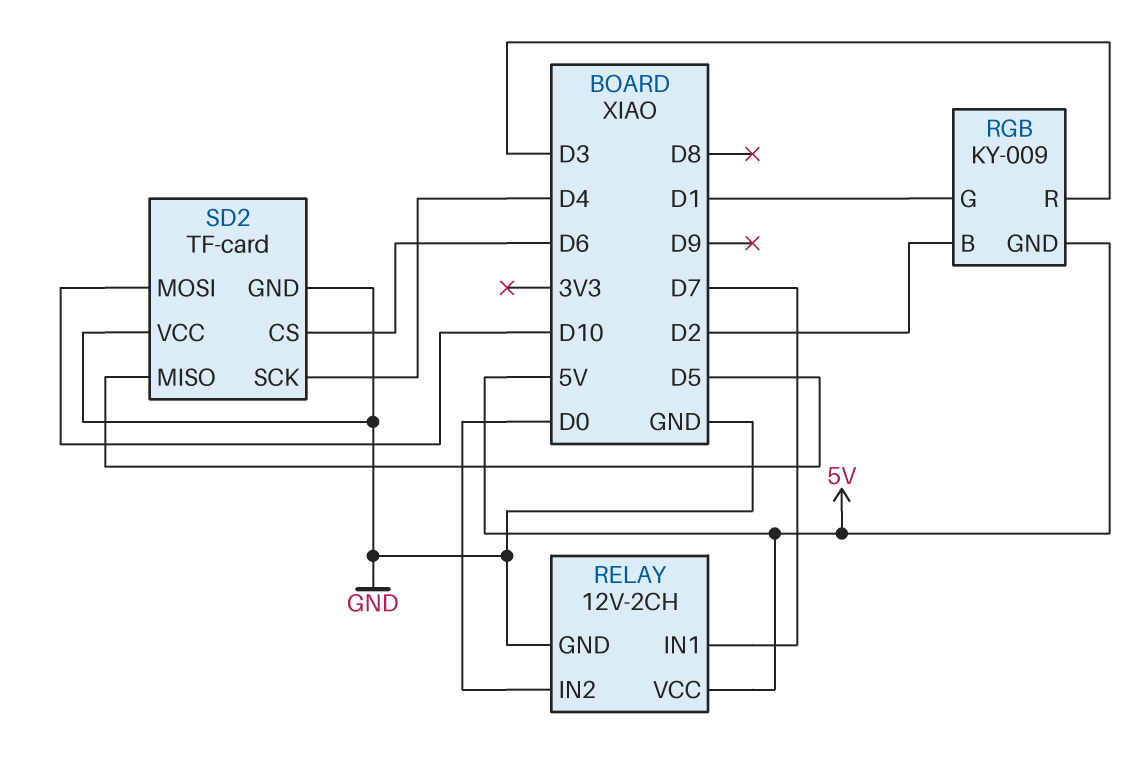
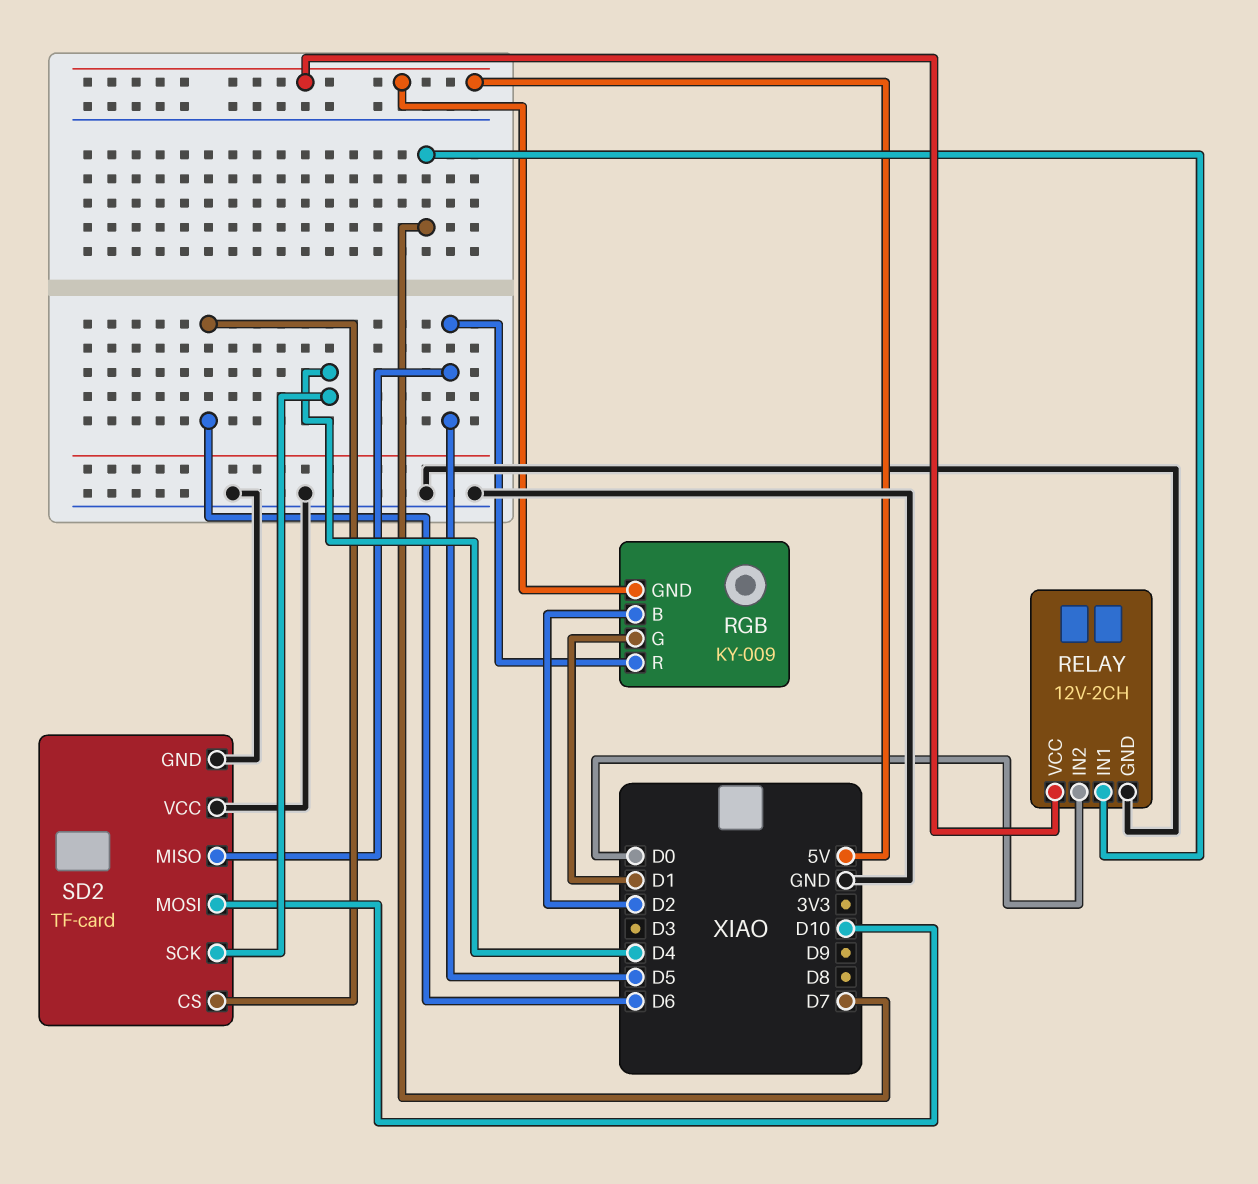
RGB pin R: D3 -> D5

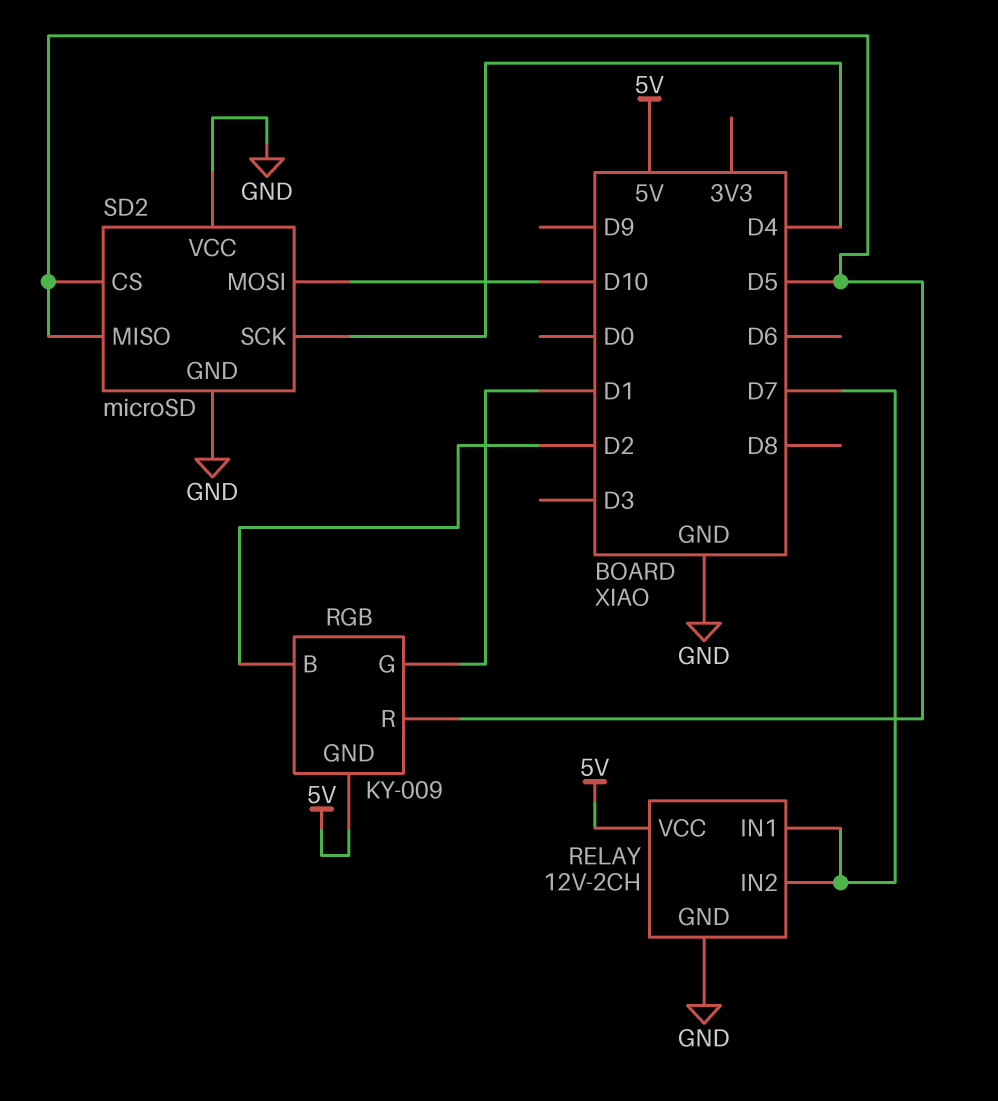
RELAY pin IN2: D0 -> D7
SD2: TF-card -> microSD
SD2 pin CS: D6 -> D5

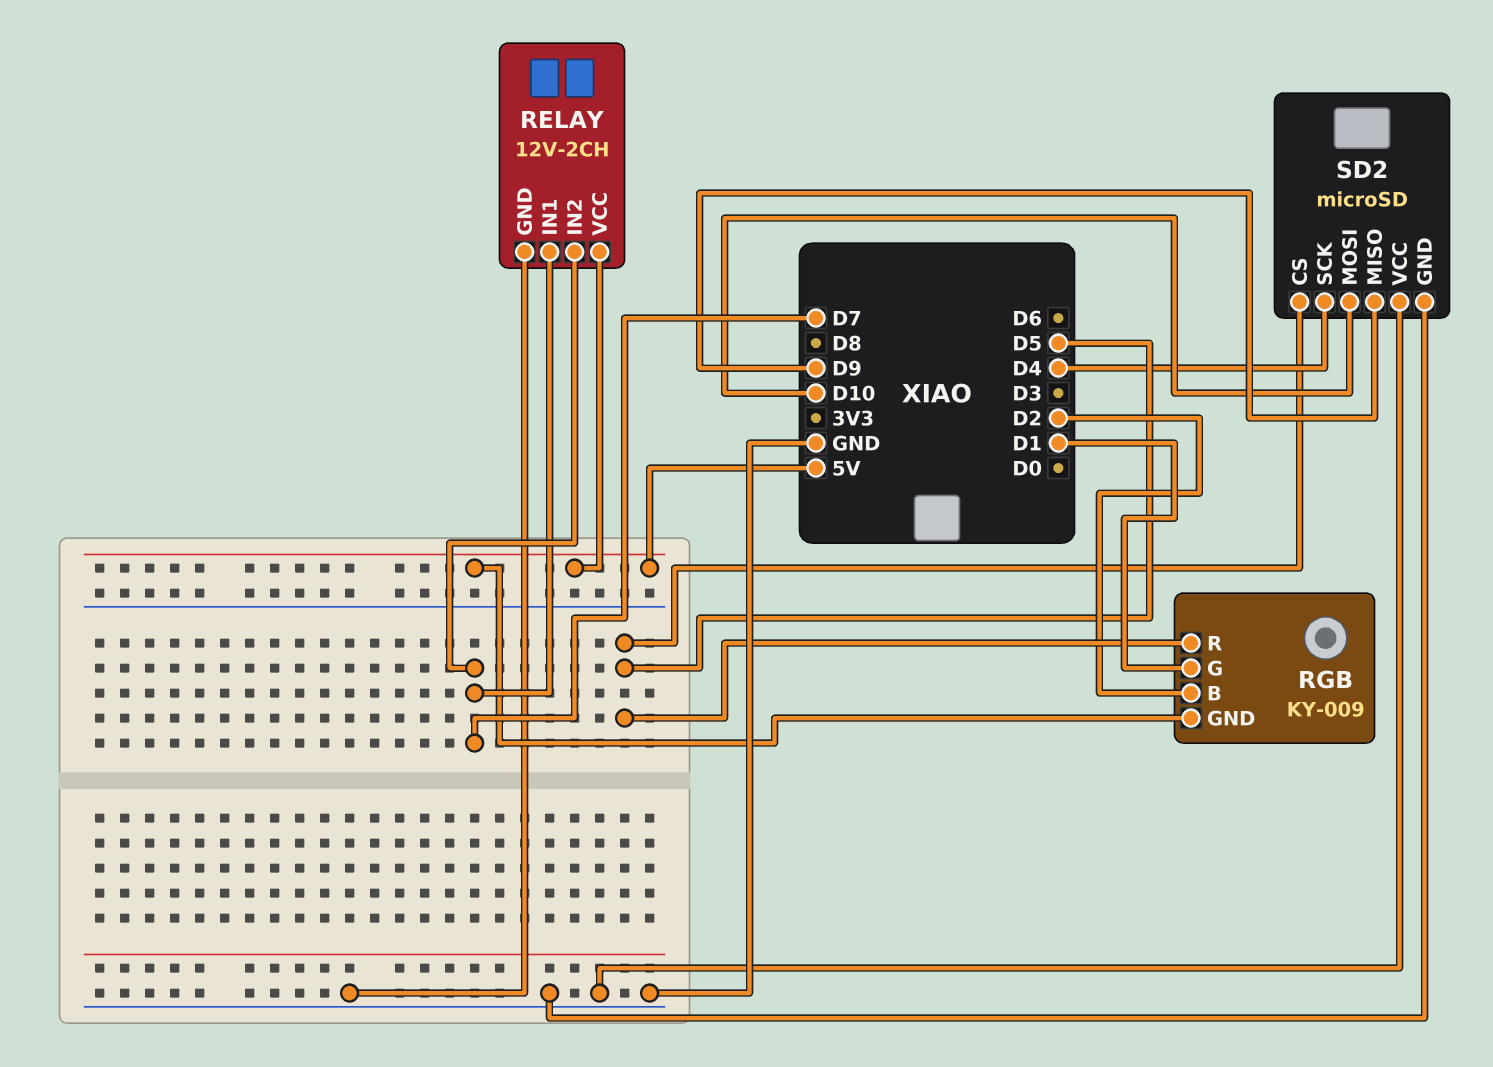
SD2 pin MISO: D5 -> D9

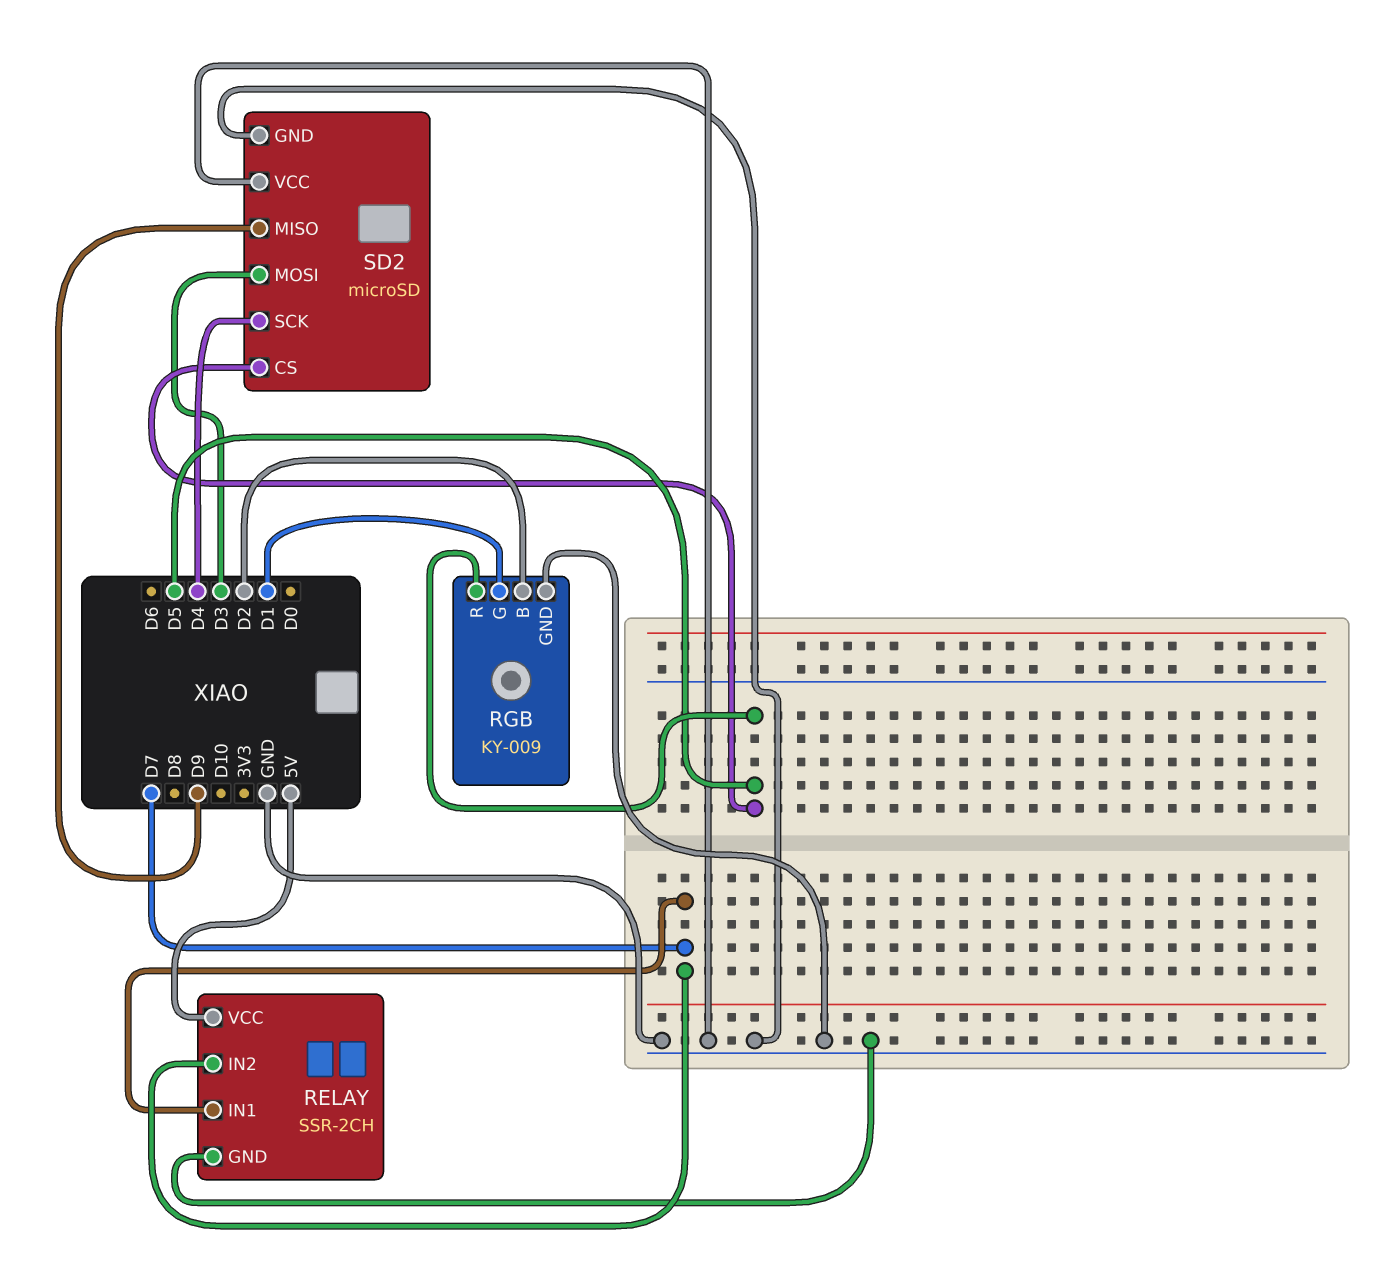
RELAY: 12V-2CH -> SSR-2CH
RGB pin GND: 5V -> GND
SD2 pin MOSI: D10 -> D3

